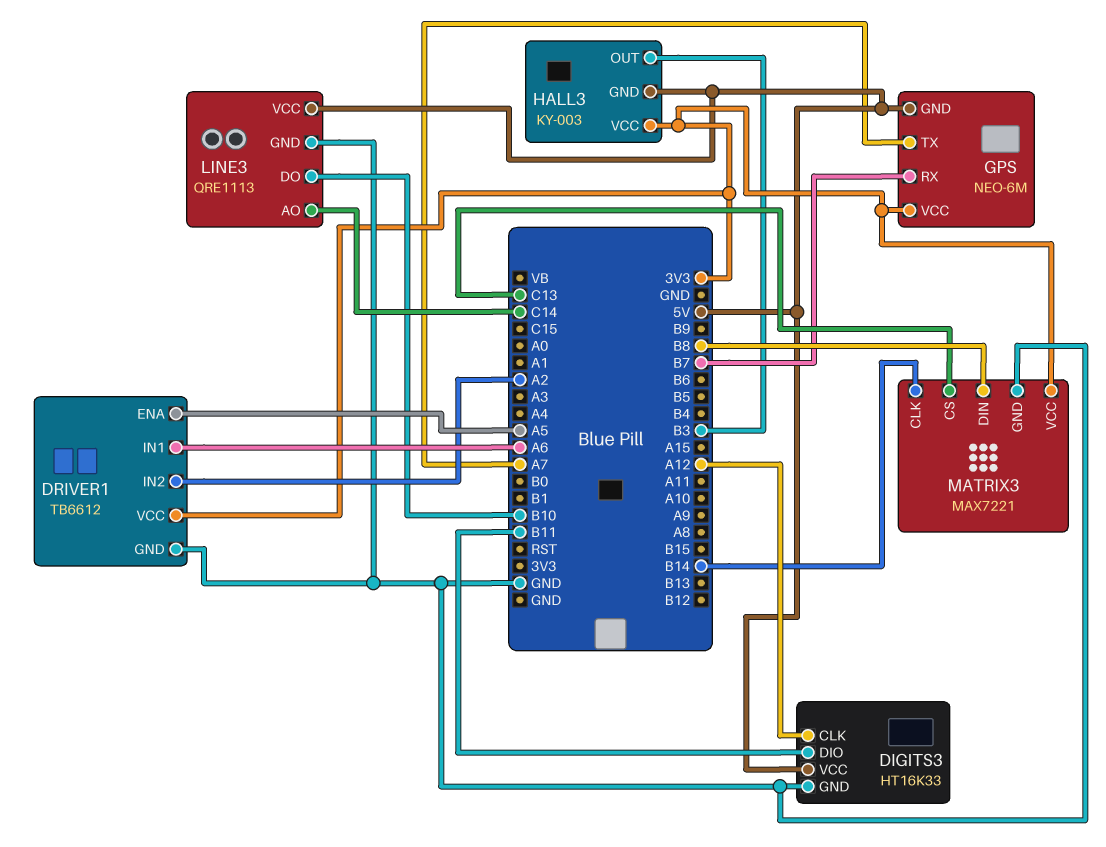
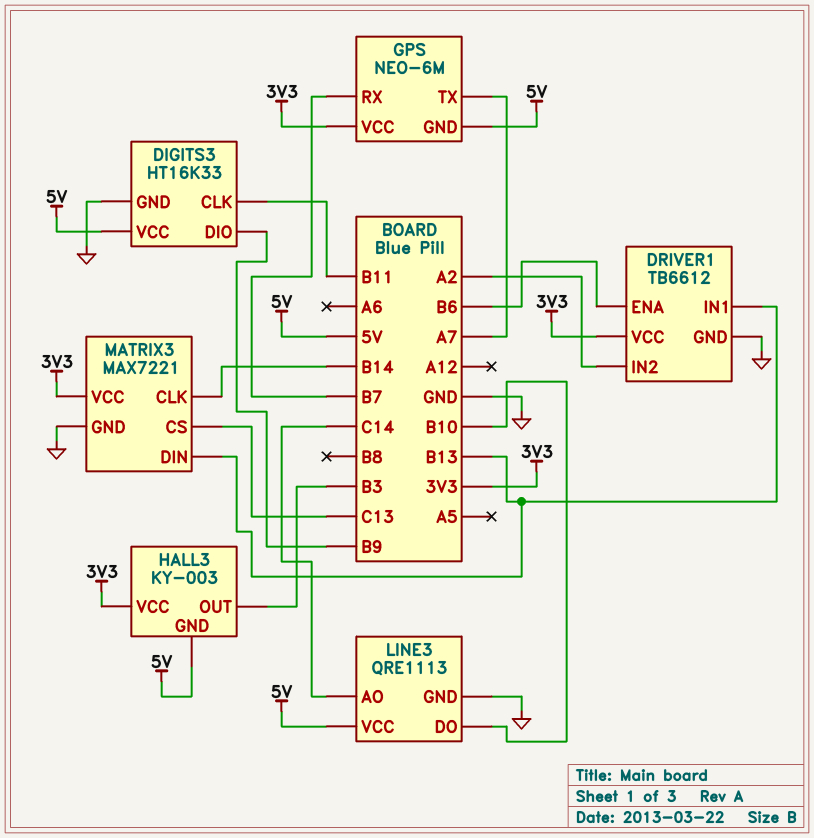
DIGITS3 pin CLK: A12 -> B11
DIGITS3 pin DIO: B11 -> B9
DRIVER1 pin ENA: A5 -> B6
DRIVER1 pin IN1: A6 -> B13
MATRIX3 pin DIN: B8 -> B13

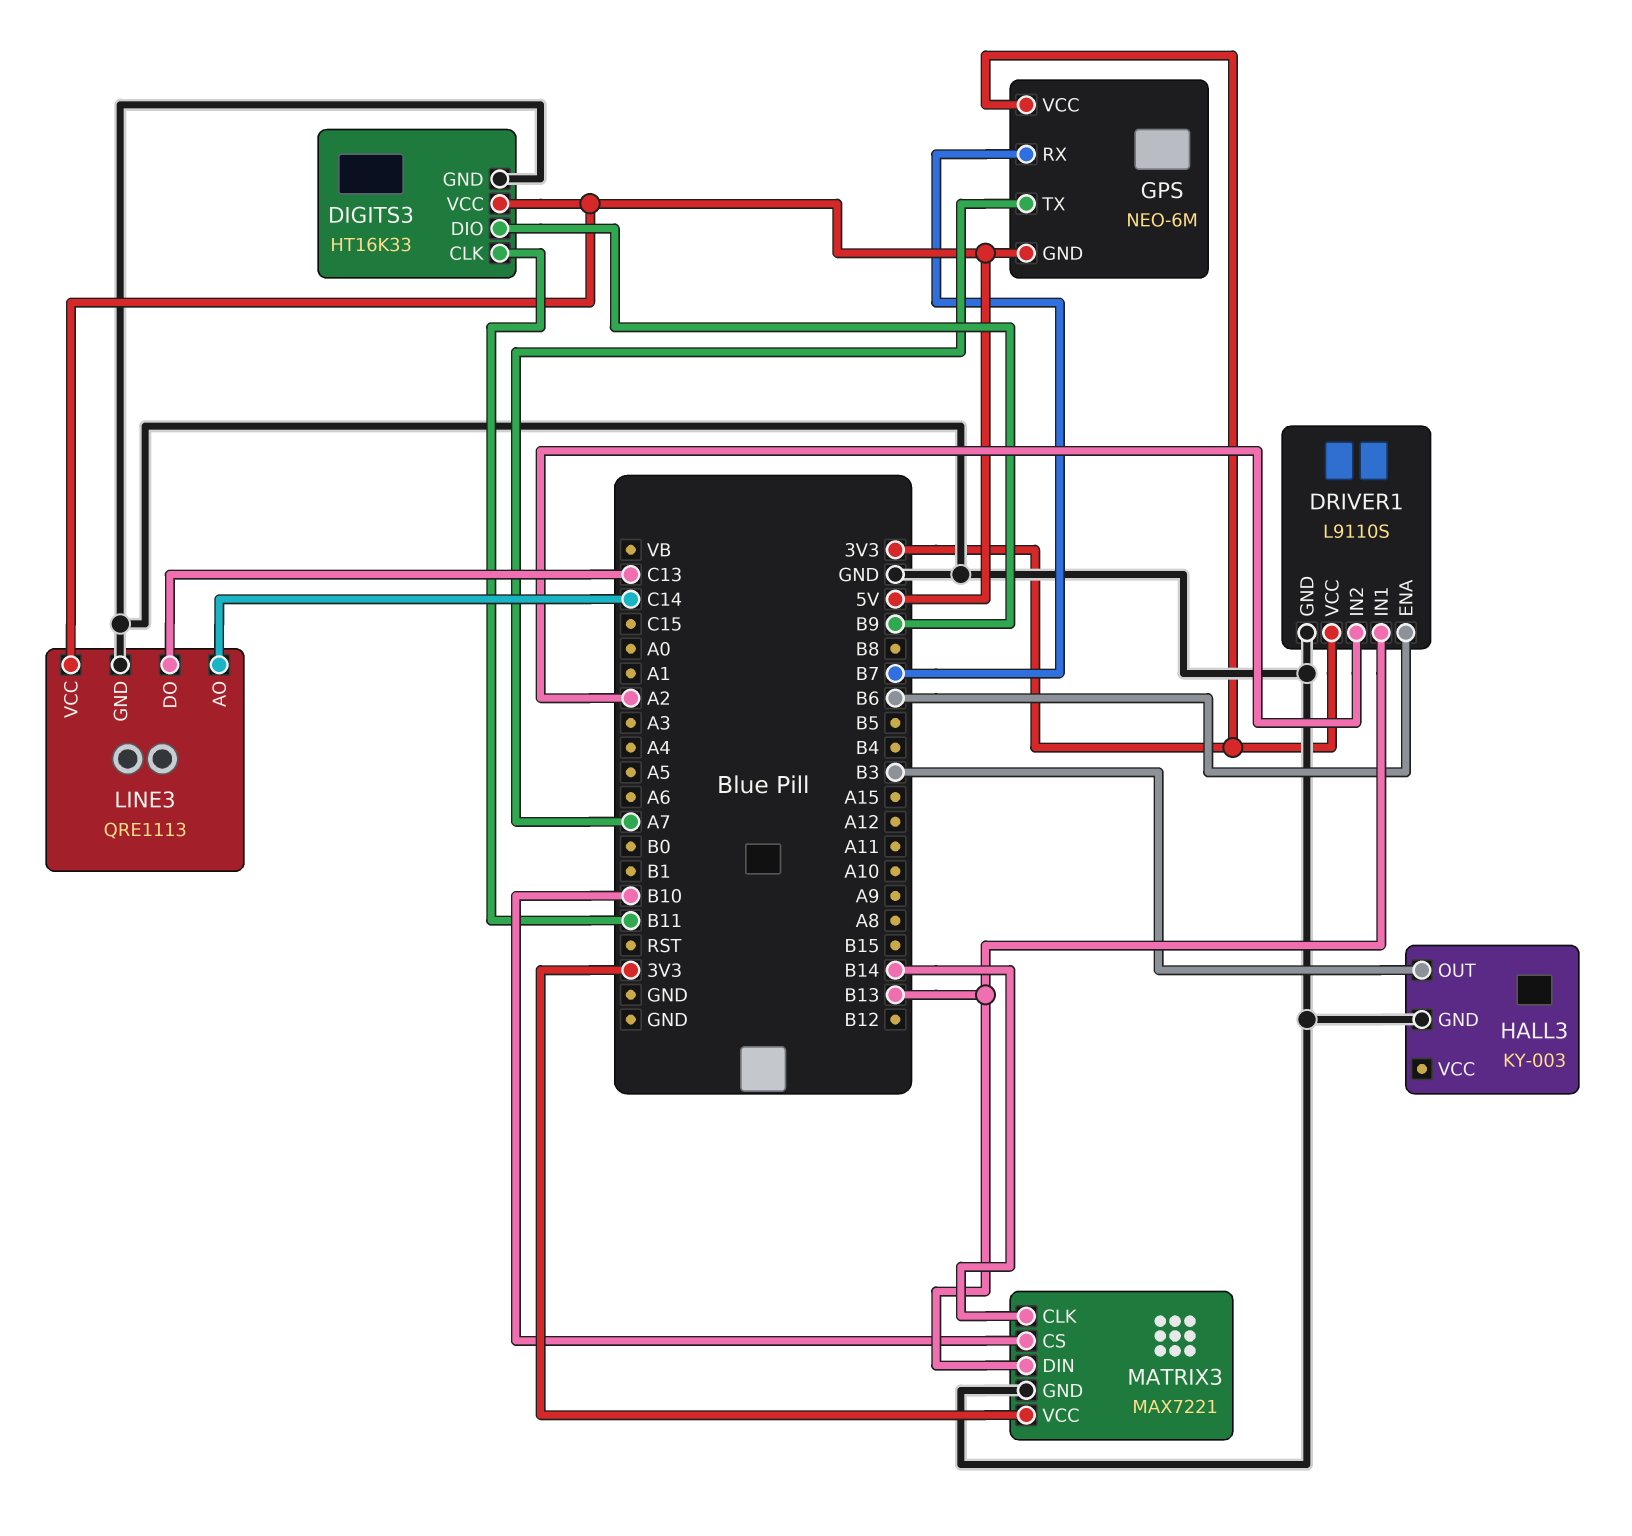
DRIVER1: TB6612 -> L9110S
HALL3 pin GND: 5V -> GND
HALL3 pin VCC: 3V3 -> none
LINE3 pin DO: B10 -> C13
MATRIX3 pin CS: C13 -> B10

